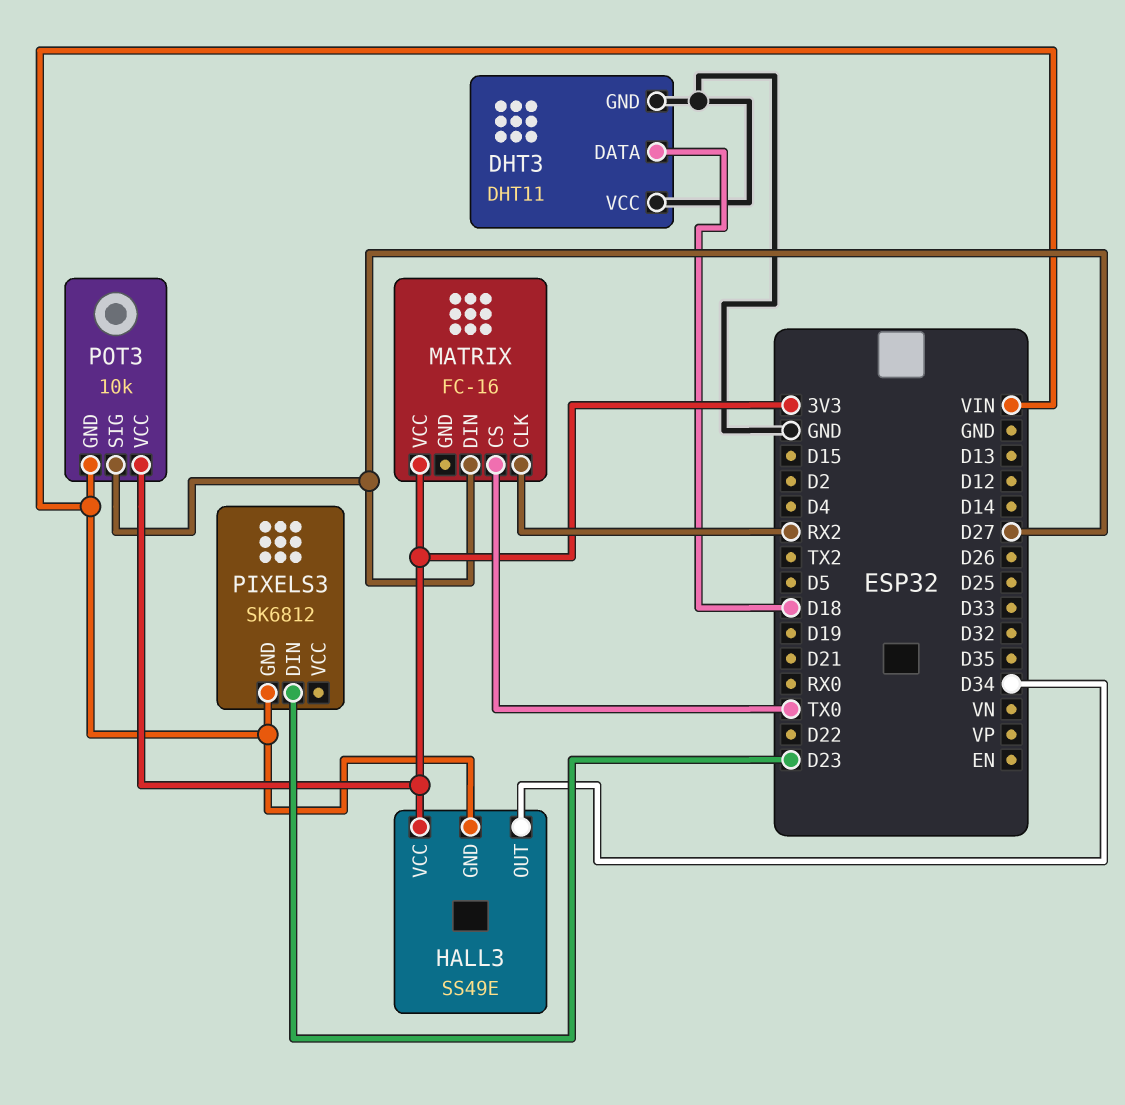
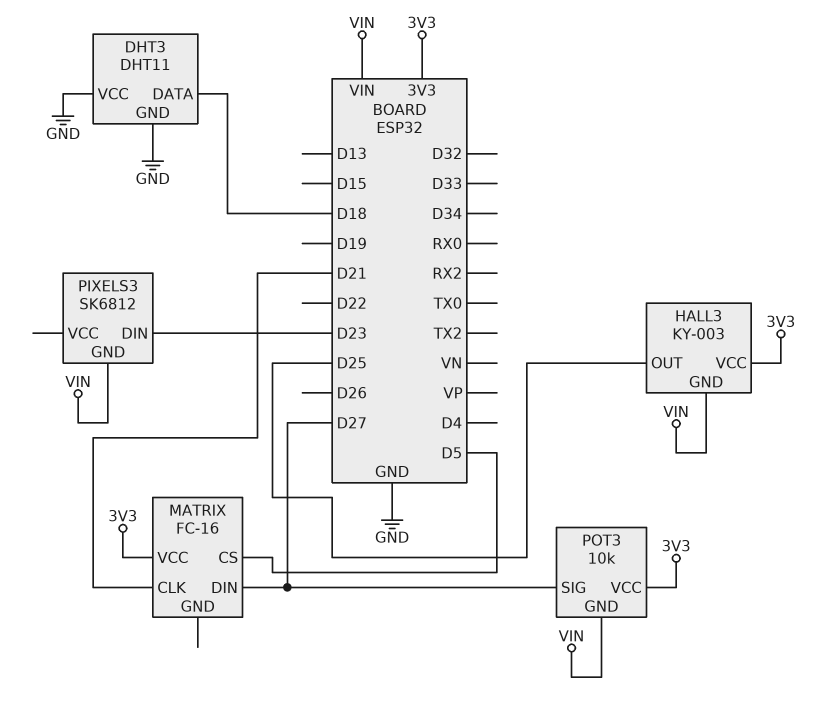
HALL3: SS49E -> KY-003
HALL3 pin OUT: D34 -> D25
MATRIX pin CLK: RX2 -> D21
MATRIX pin CS: TX0 -> D5

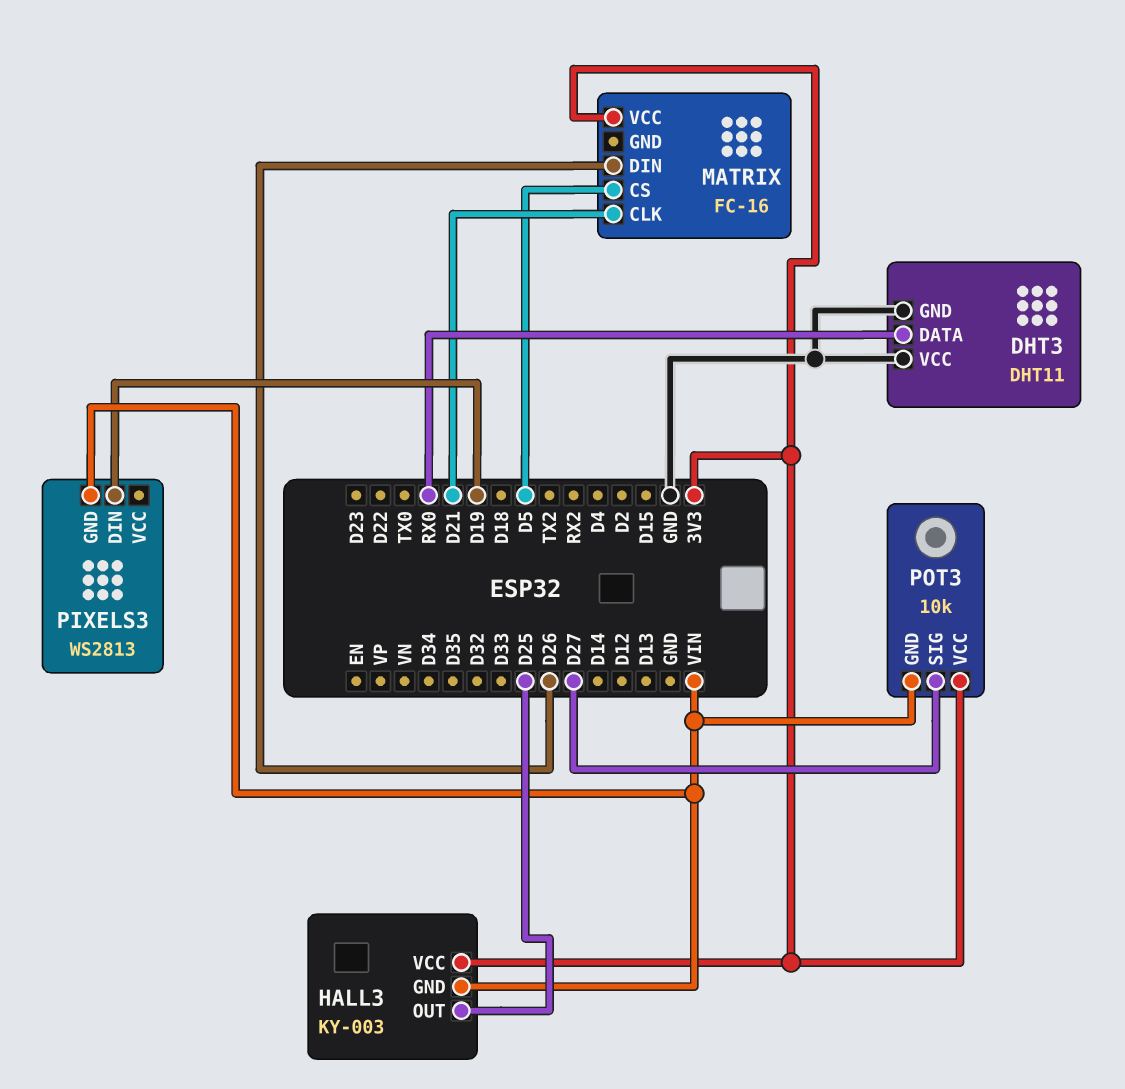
DHT3 pin DATA: D18 -> RX0
MATRIX pin DIN: D27 -> D26
PIXELS3: SK6812 -> WS2813
PIXELS3 pin DIN: D23 -> D19

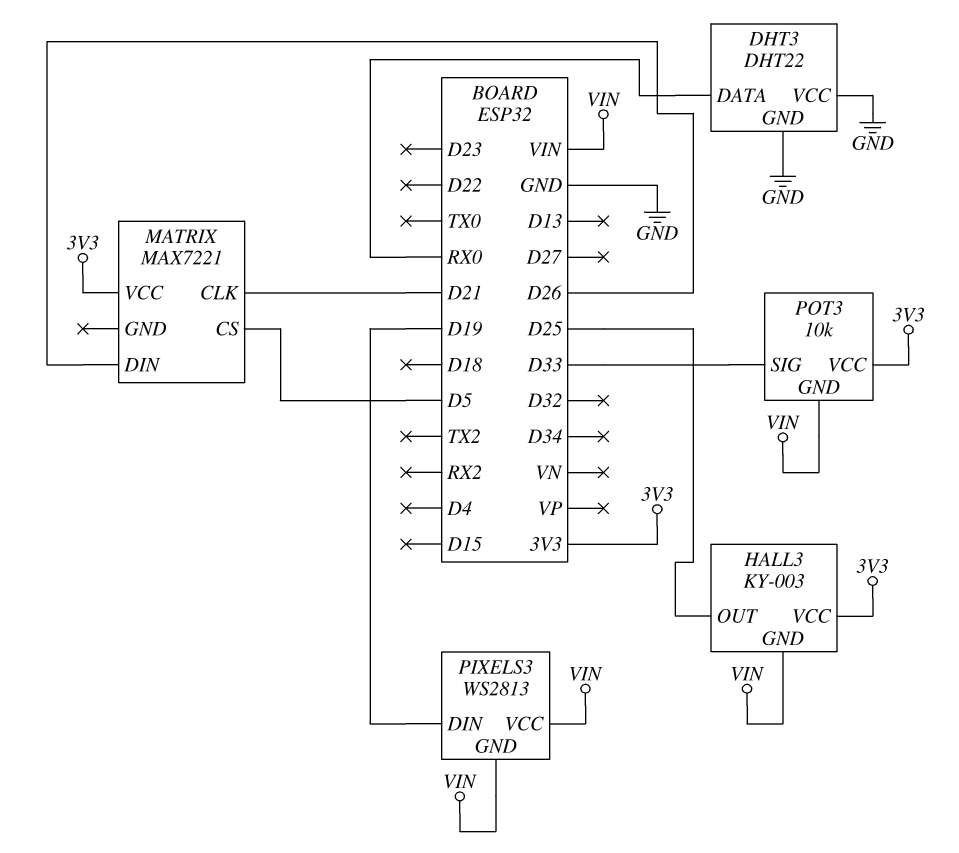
DHT3: DHT11 -> DHT22
MATRIX: FC-16 -> MAX7221
PIXELS3 pin VCC: none -> VIN
POT3 pin SIG: D27 -> D33

